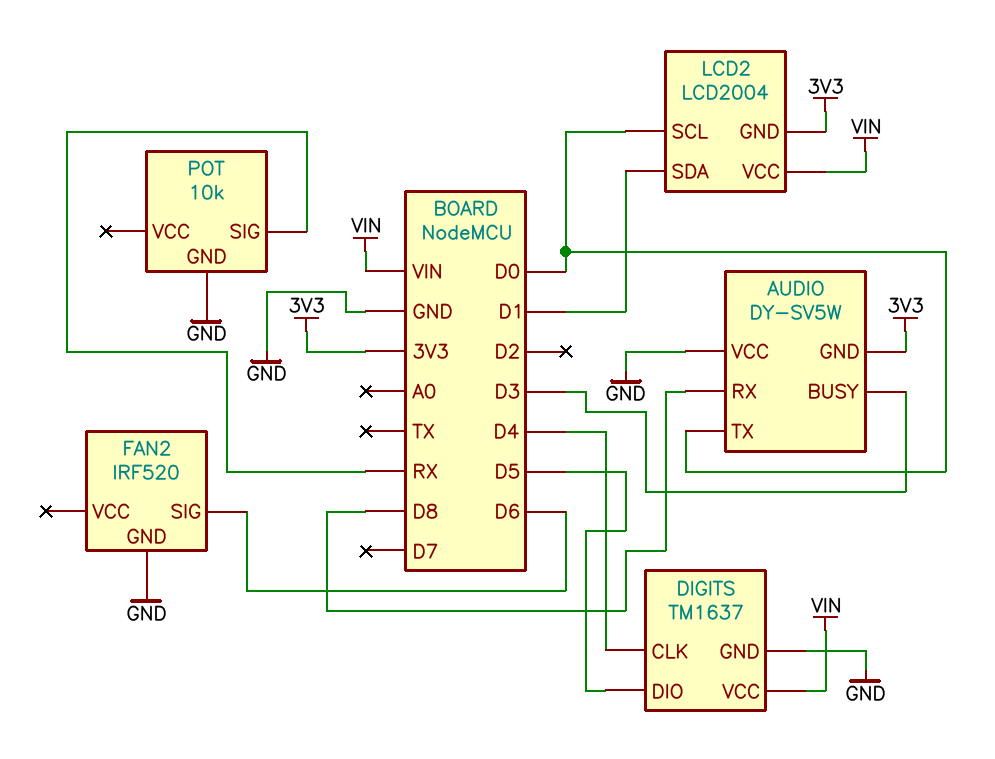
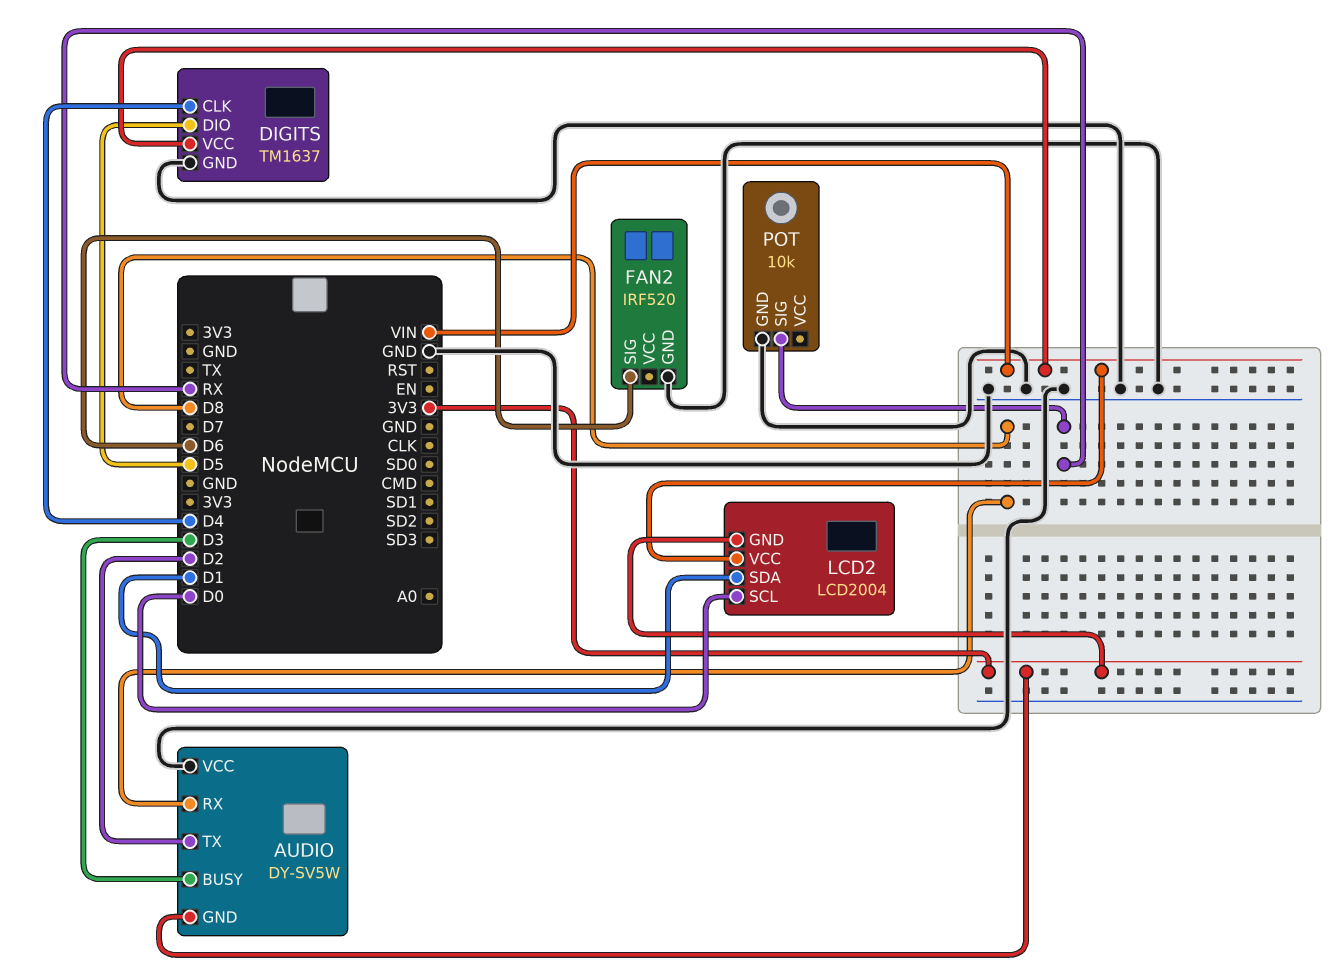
AUDIO pin TX: D0 -> D2

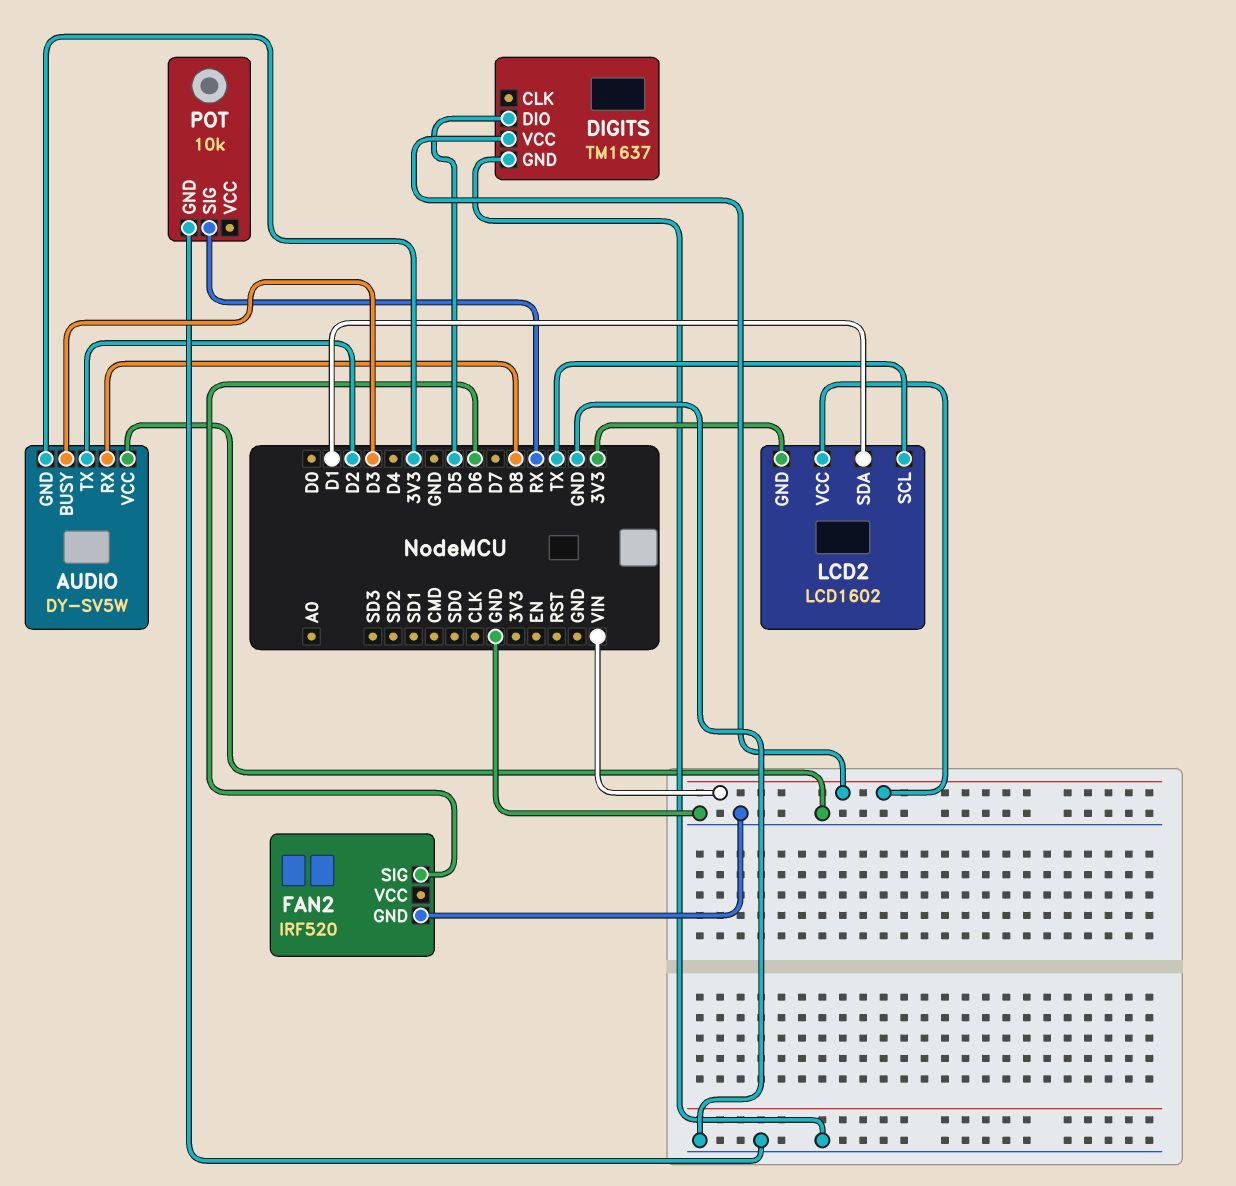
DIGITS pin CLK: D4 -> none
LCD2: LCD2004 -> LCD1602
LCD2 pin SCL: D0 -> TX

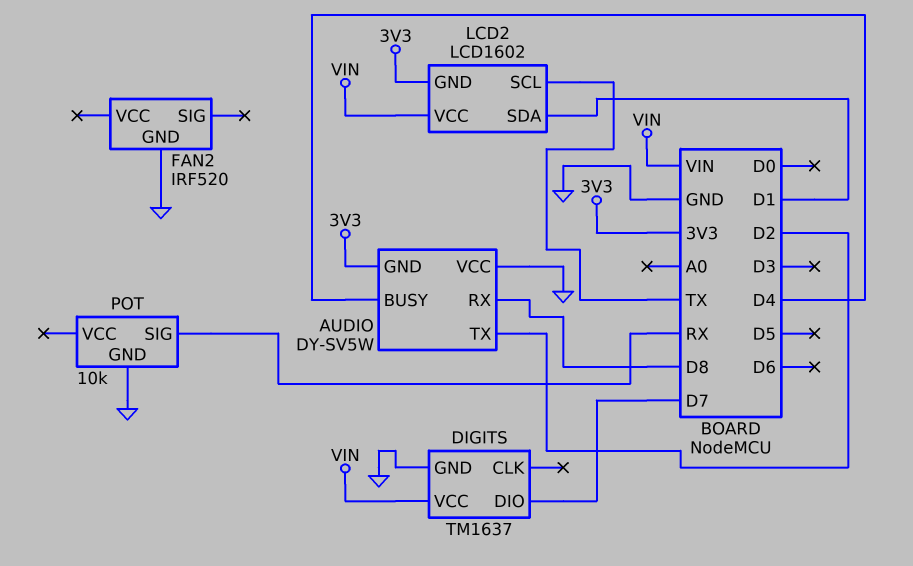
AUDIO pin BUSY: D3 -> D4
DIGITS pin DIO: D5 -> D7
FAN2 pin SIG: D6 -> none

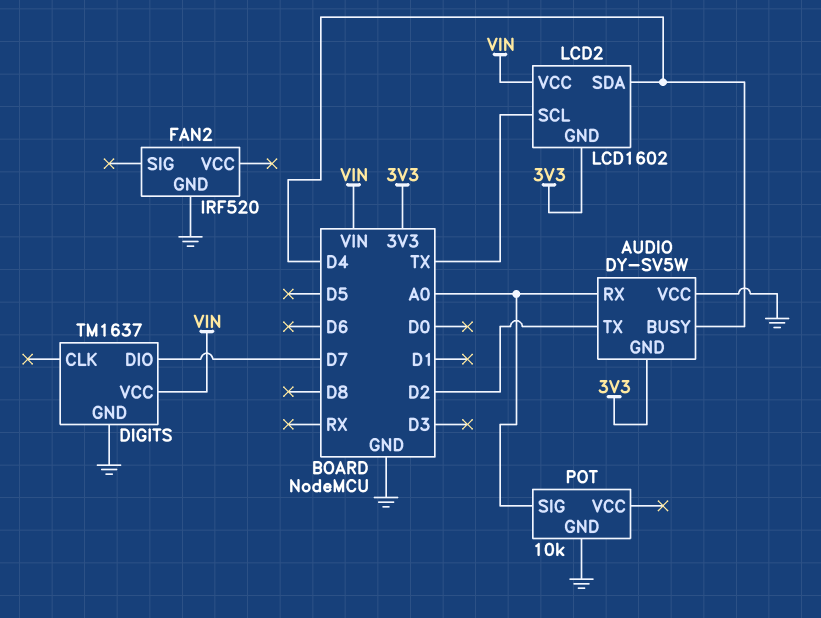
AUDIO pin RX: D8 -> A0
LCD2 pin SDA: D1 -> D4
POT pin SIG: RX -> A0

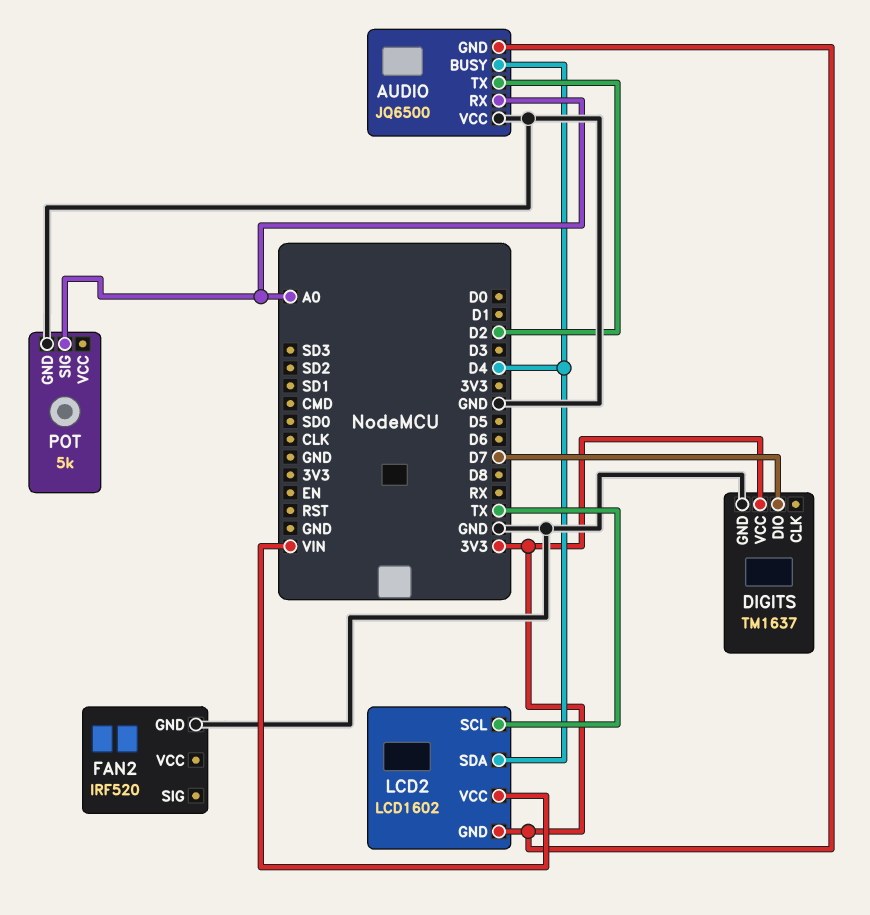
AUDIO: DY-SV5W -> JQ6500
DIGITS pin VCC: VIN -> 3V3
POT: 10k -> 5k

